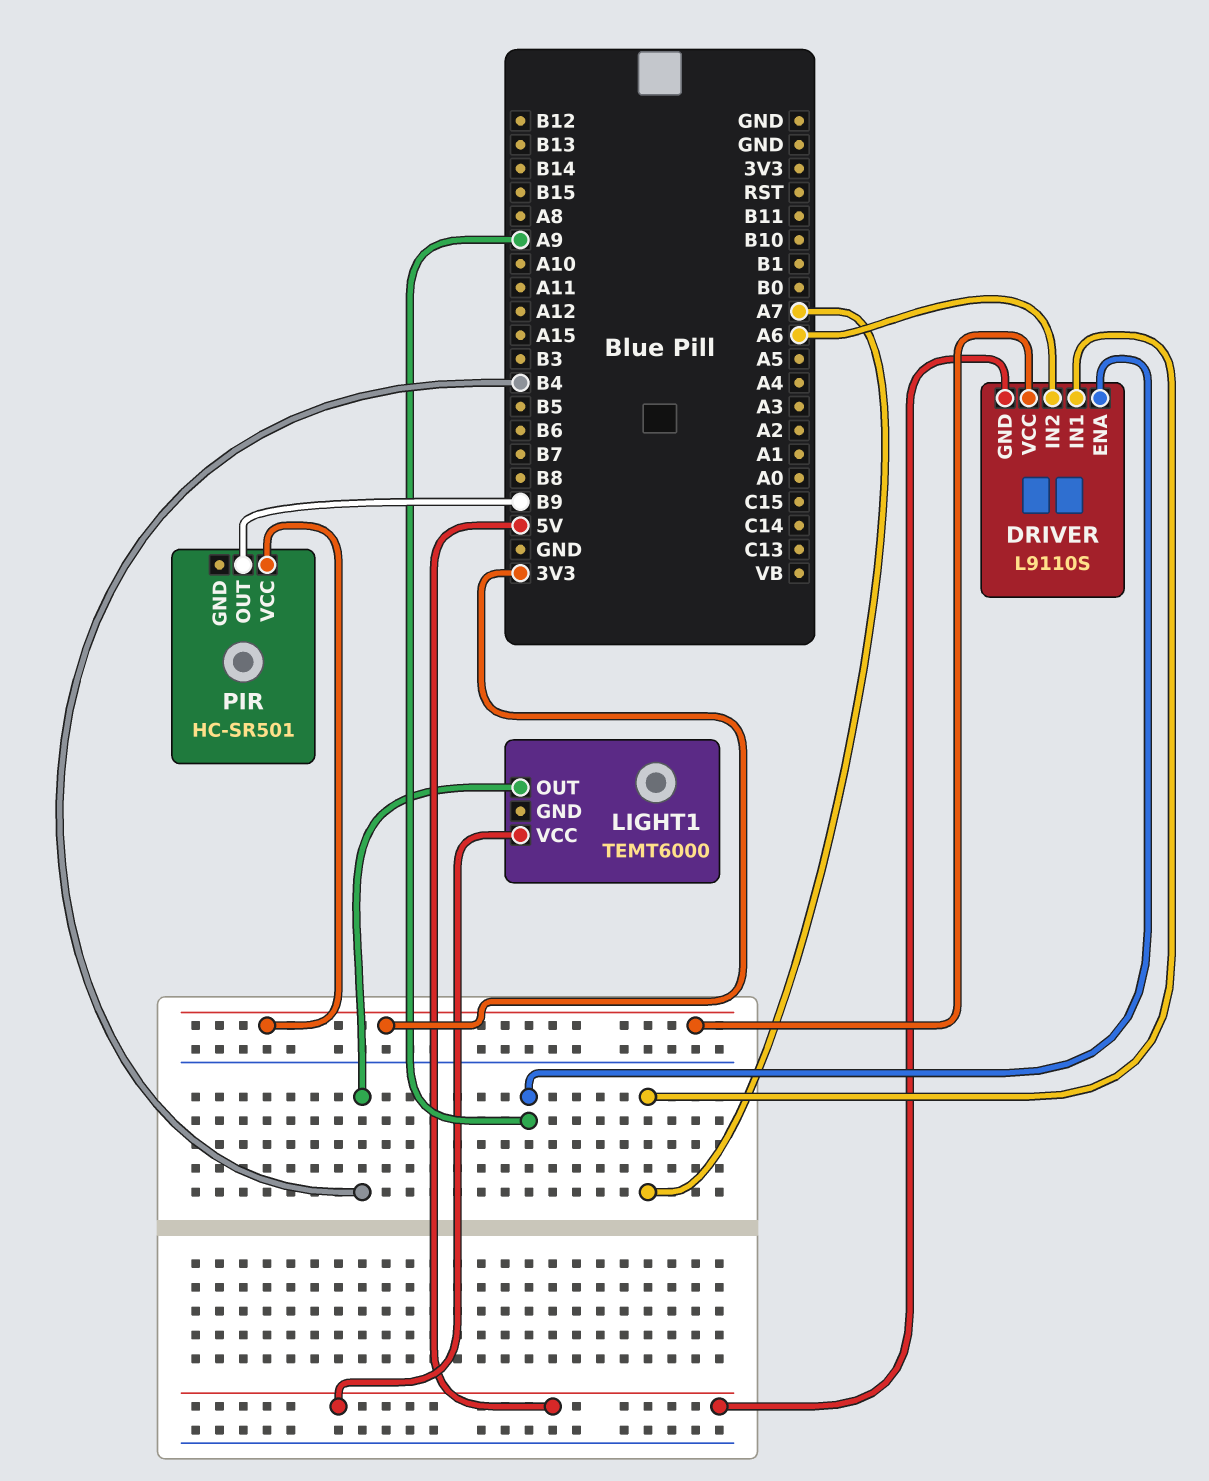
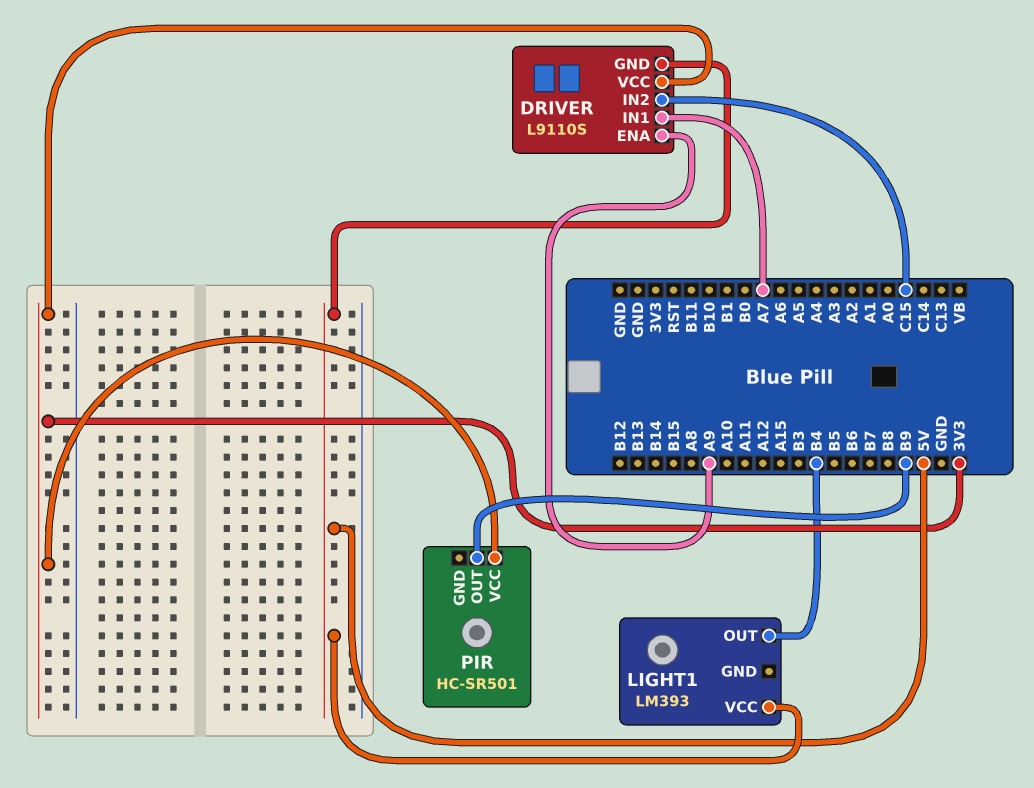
DRIVER pin IN2: A6 -> C15
LIGHT1: TEMT6000 -> LM393

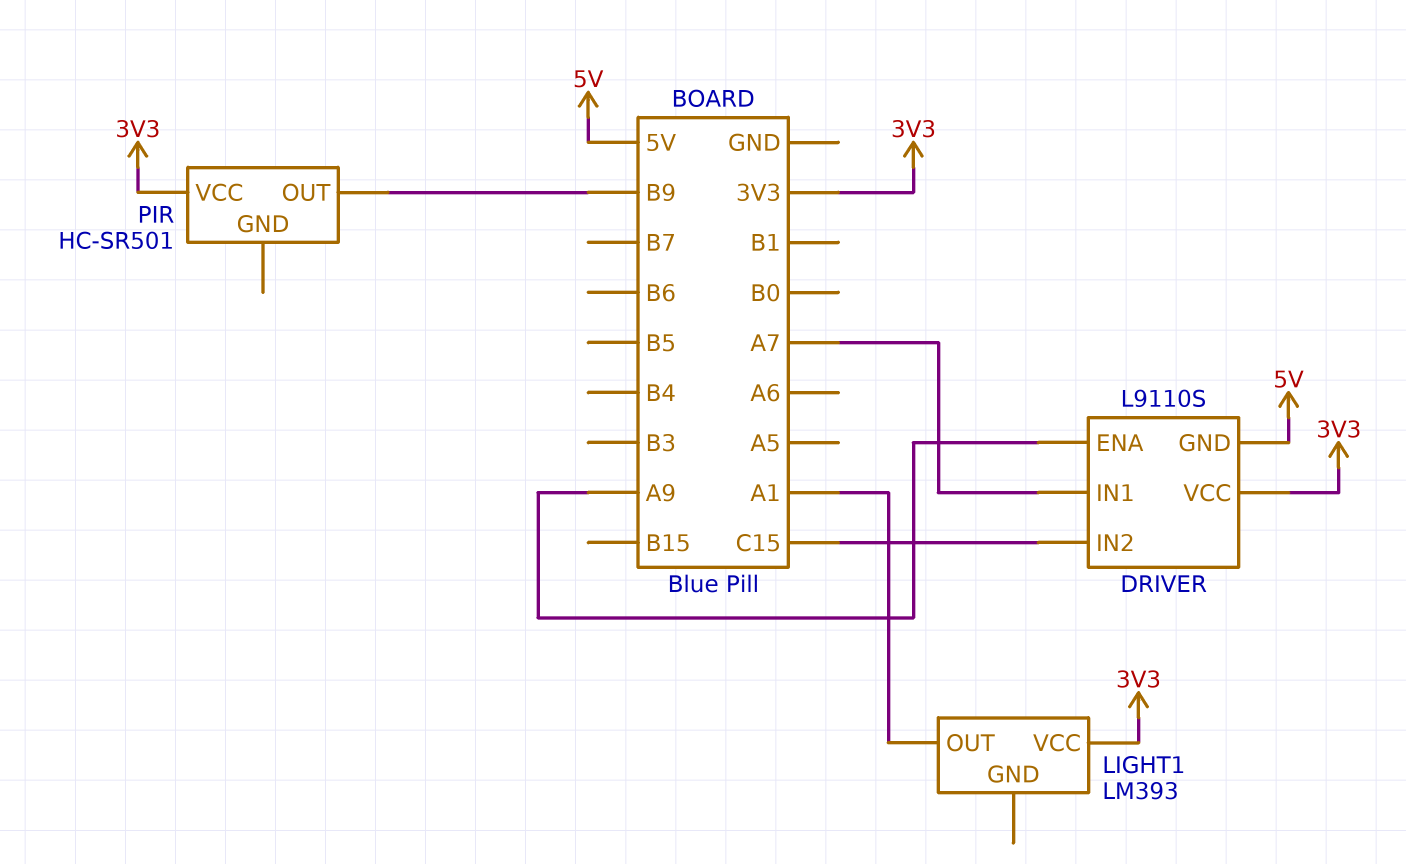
LIGHT1 pin OUT: B4 -> A1
LIGHT1 pin VCC: 5V -> 3V3

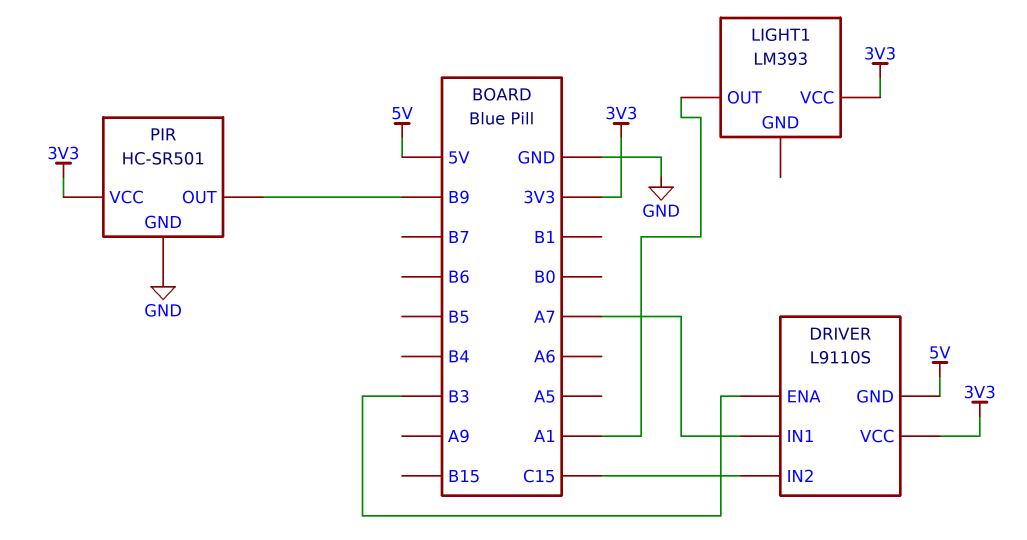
DRIVER pin ENA: A9 -> B3
PIR pin GND: none -> GND

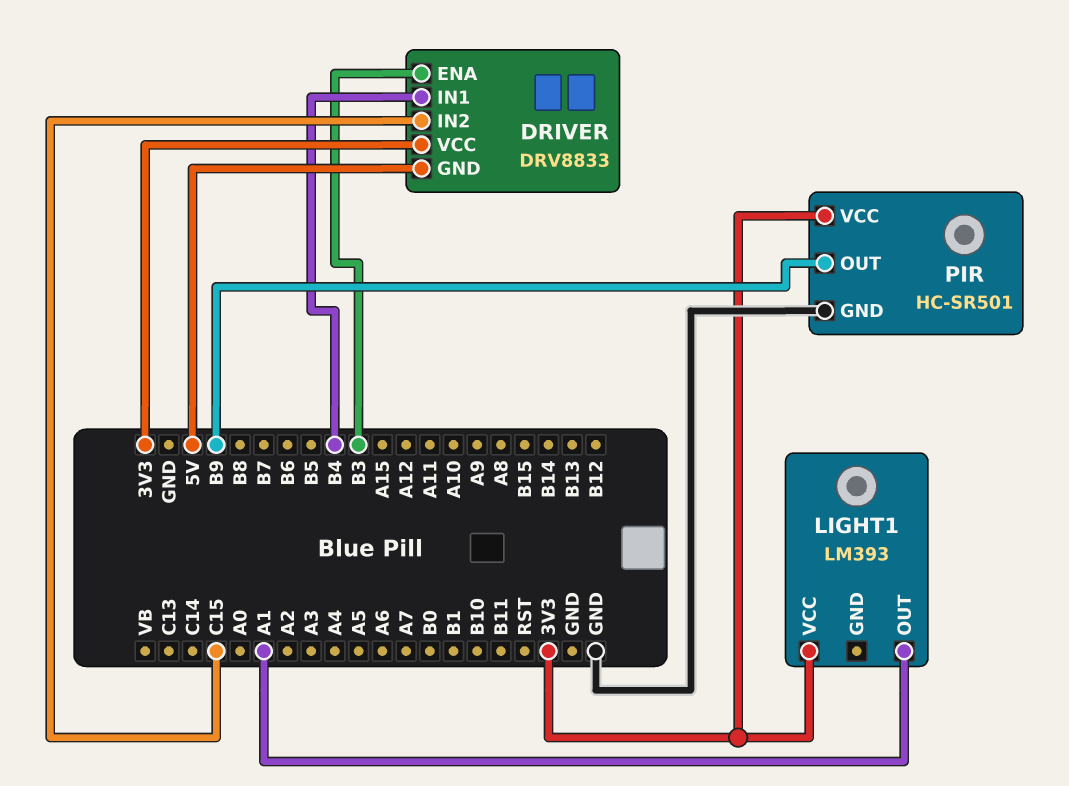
DRIVER: L9110S -> DRV8833
DRIVER pin IN1: A7 -> B4

